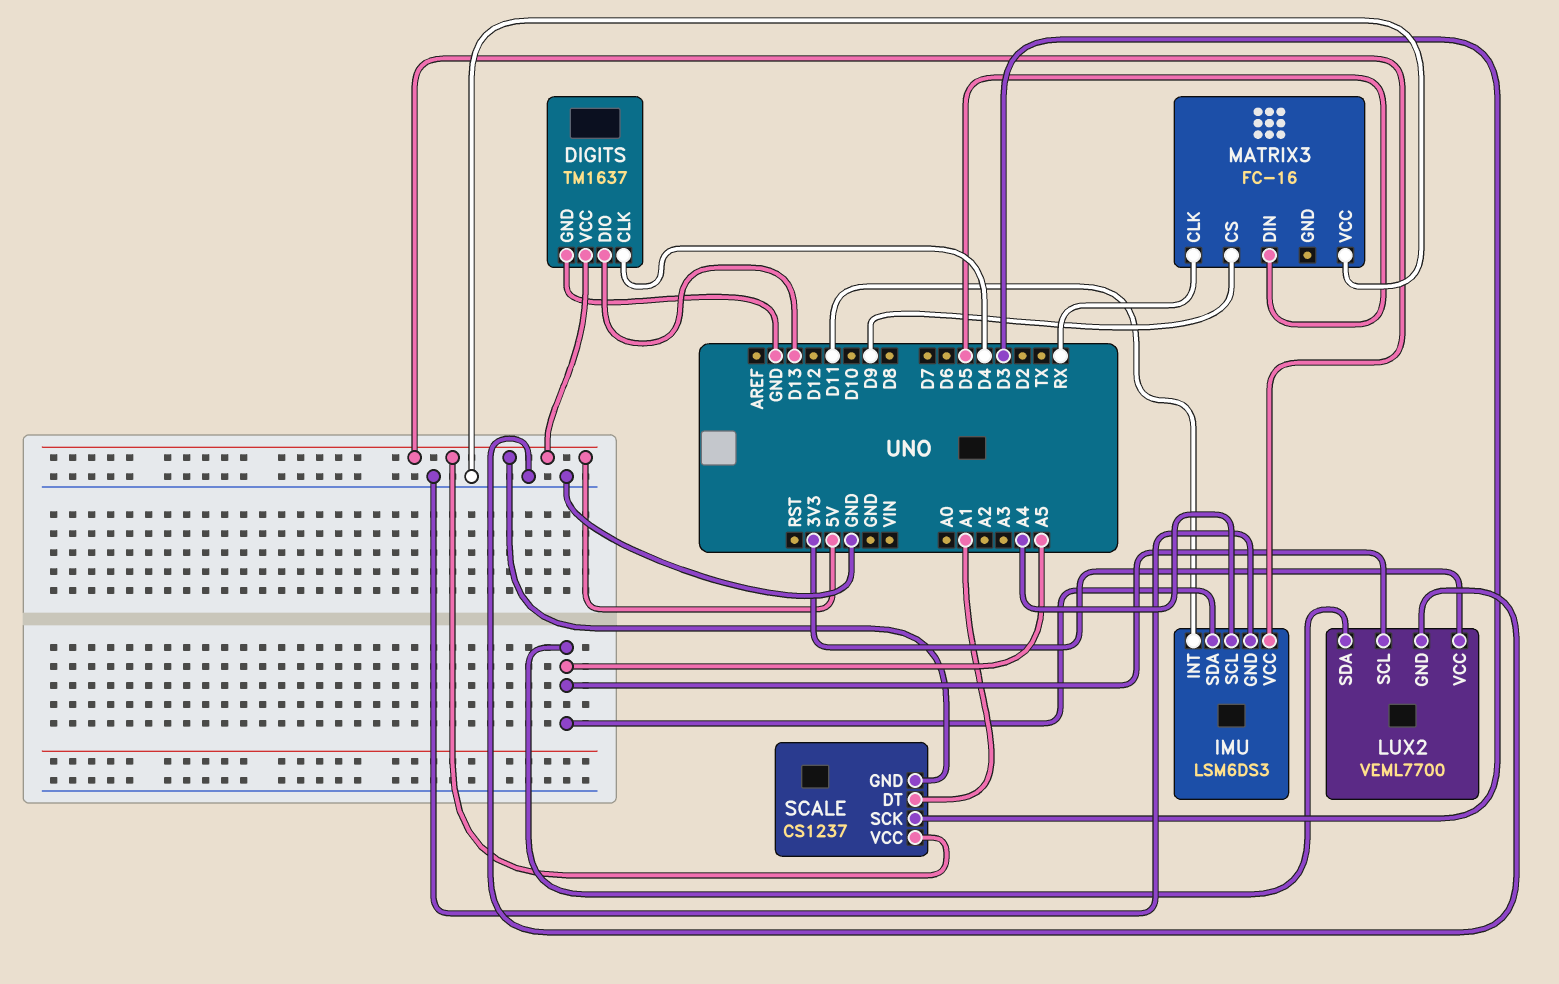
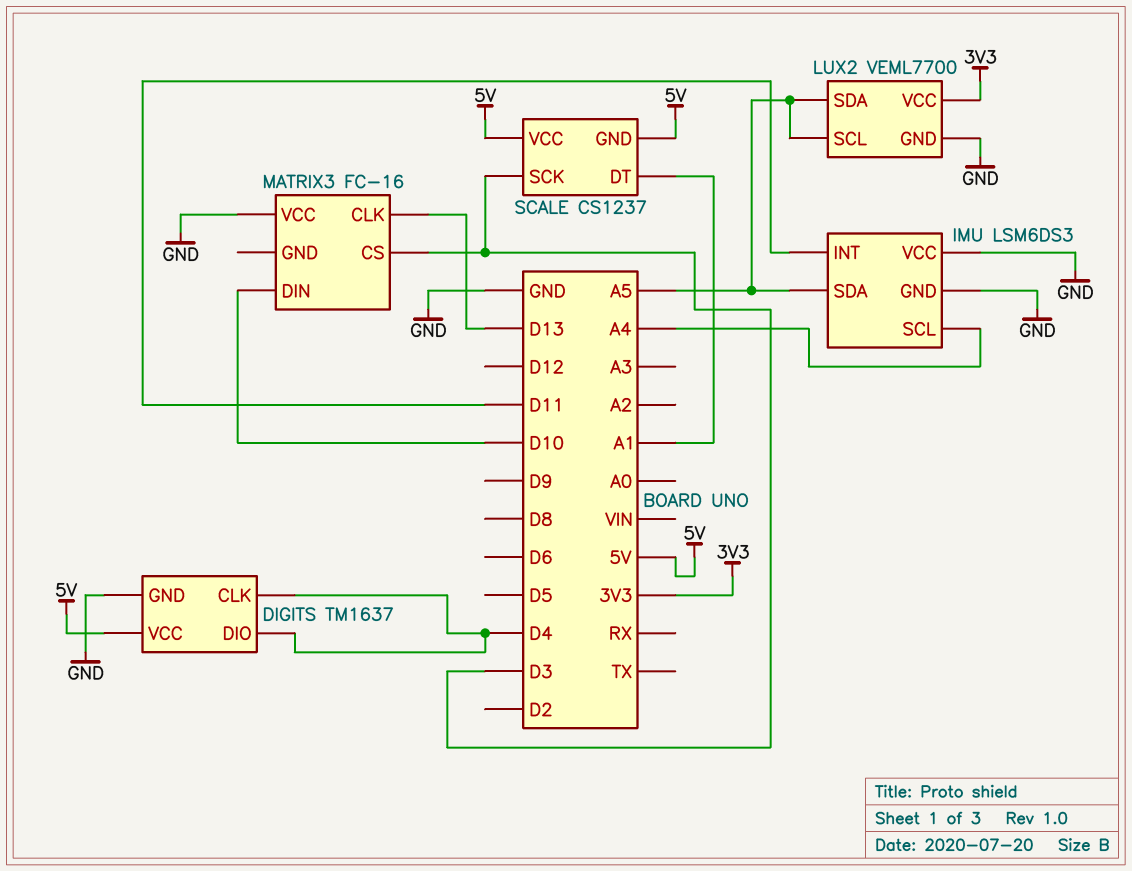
DIGITS pin DIO: D13 -> D4
IMU pin VCC: 5V -> GND
MATRIX3 pin CLK: RX -> D13
MATRIX3 pin CS: D9 -> D3
MATRIX3 pin DIN: D5 -> D10

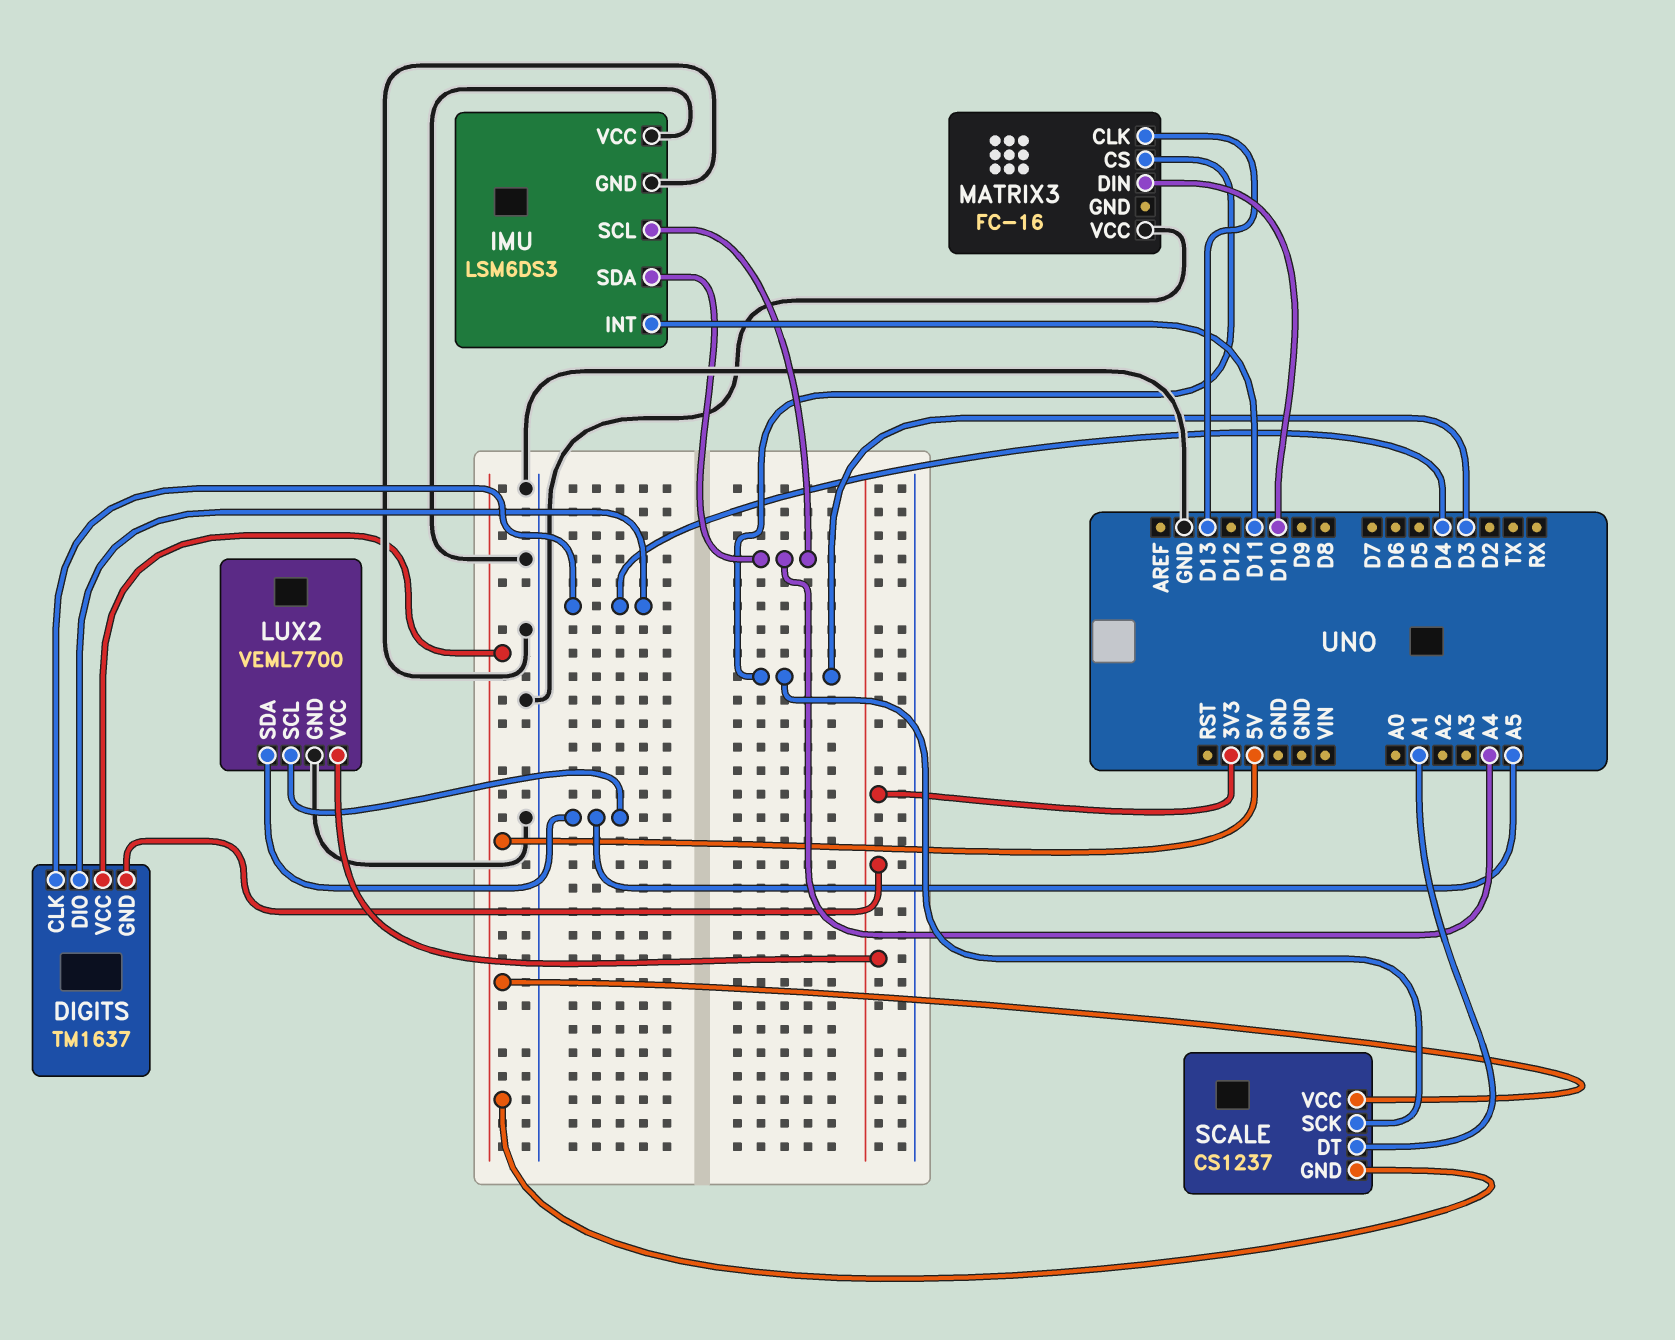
DIGITS pin GND: GND -> 3V3
IMU pin SDA: A5 -> A4

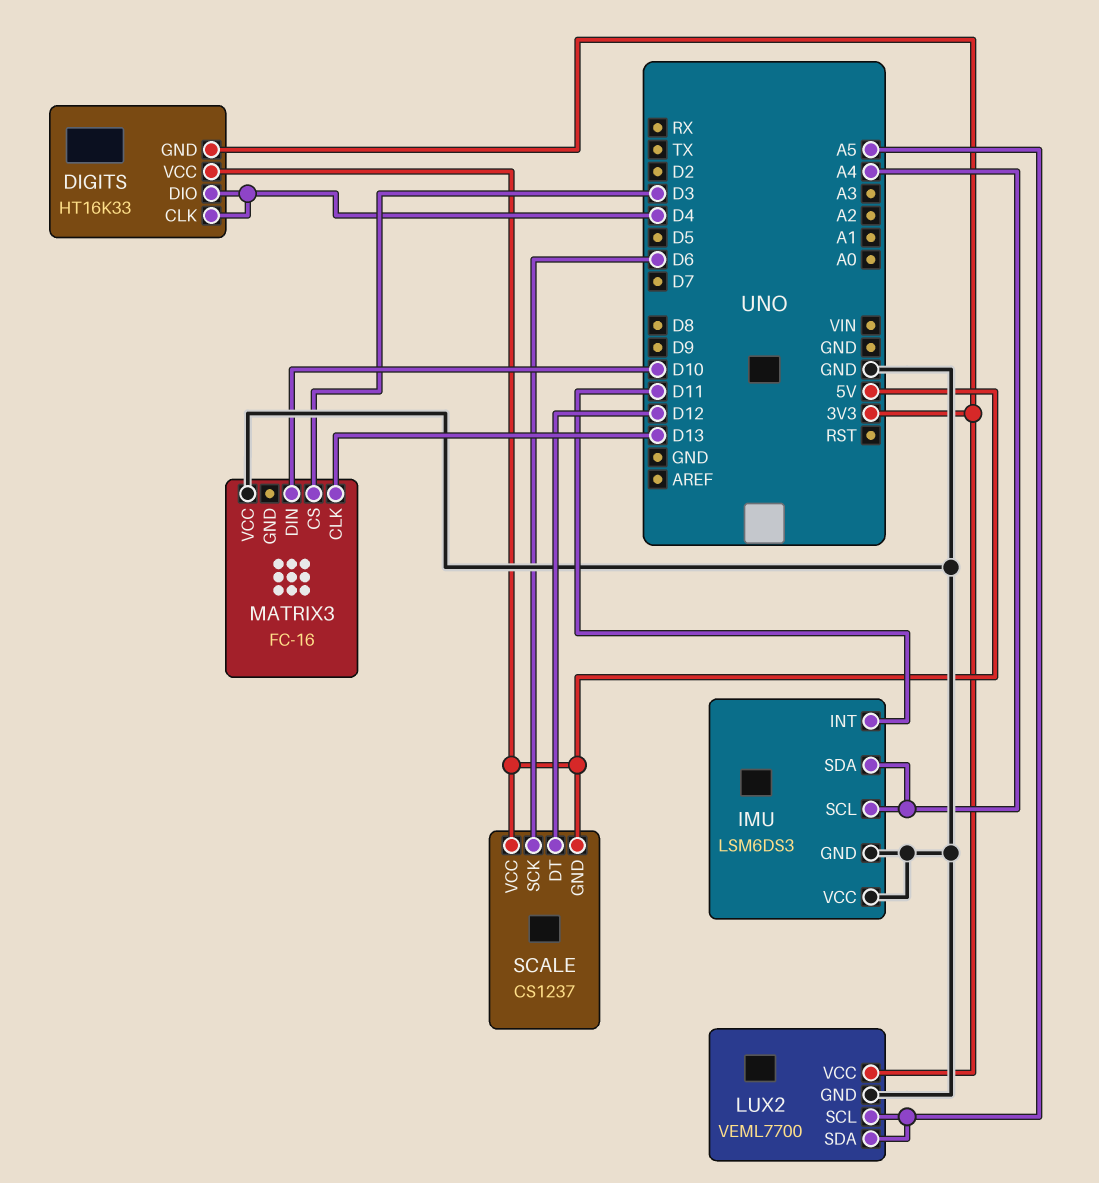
DIGITS: TM1637 -> HT16K33
SCALE pin DT: A1 -> D12
SCALE pin SCK: D3 -> D6

